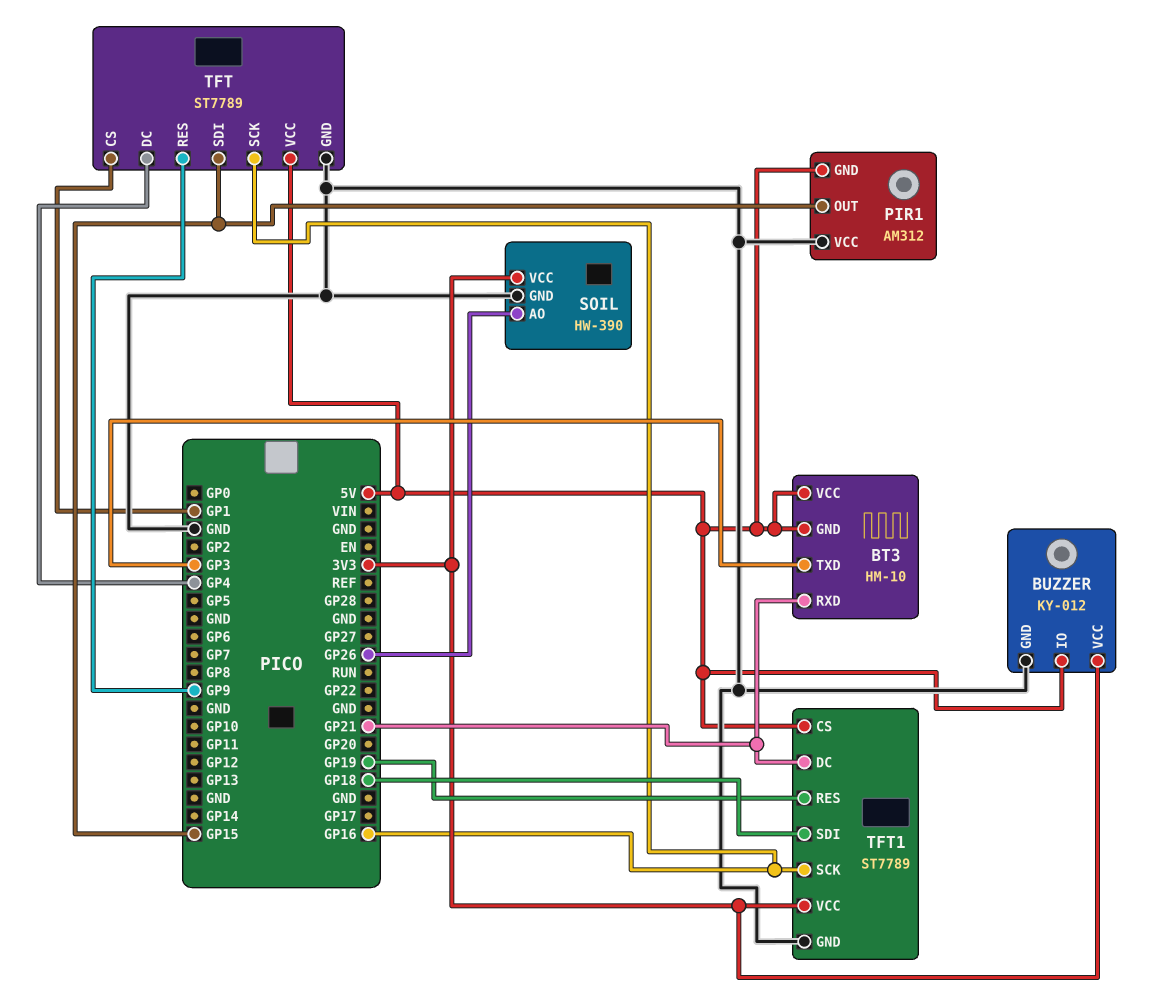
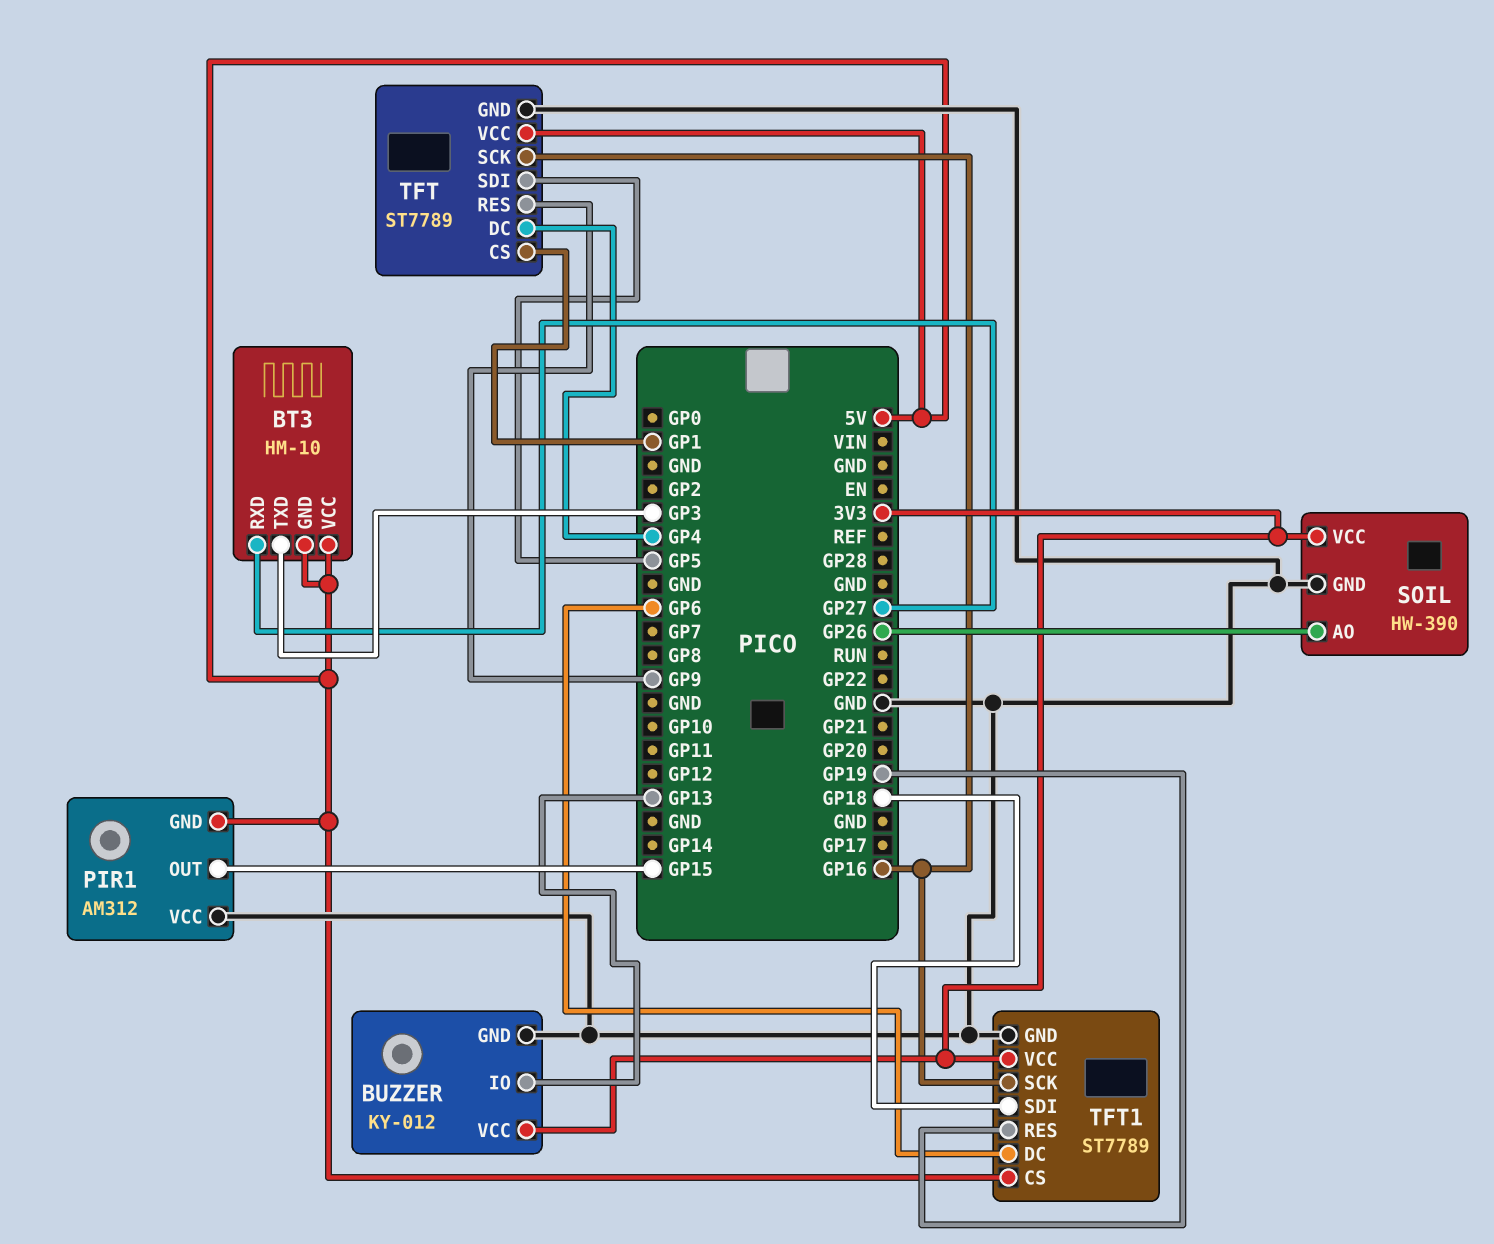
BT3 pin RXD: GP21 -> GP27
BUZZER pin IO: 5V -> GP13
TFT pin SDI: GP15 -> GP5
TFT1 pin DC: GP21 -> GP6

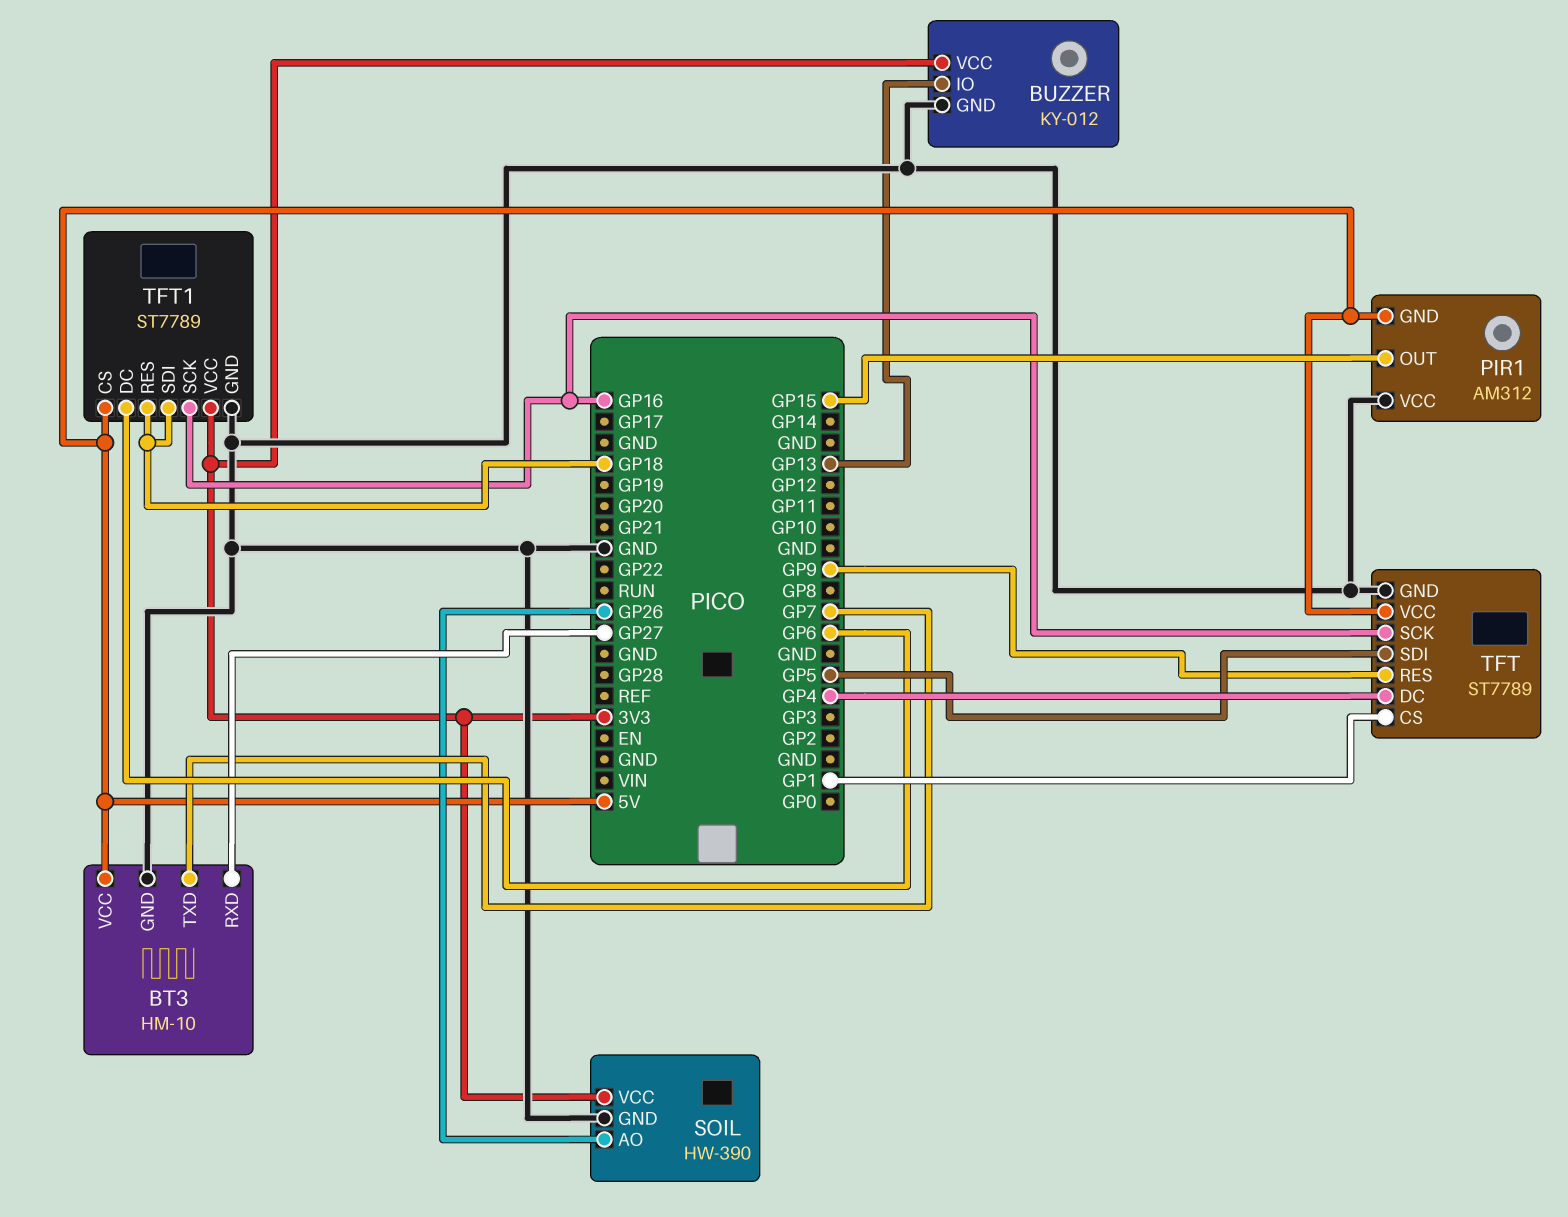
BT3 pin GND: 5V -> GND
BT3 pin TXD: GP3 -> GP7
TFT1 pin RES: GP19 -> GP18

